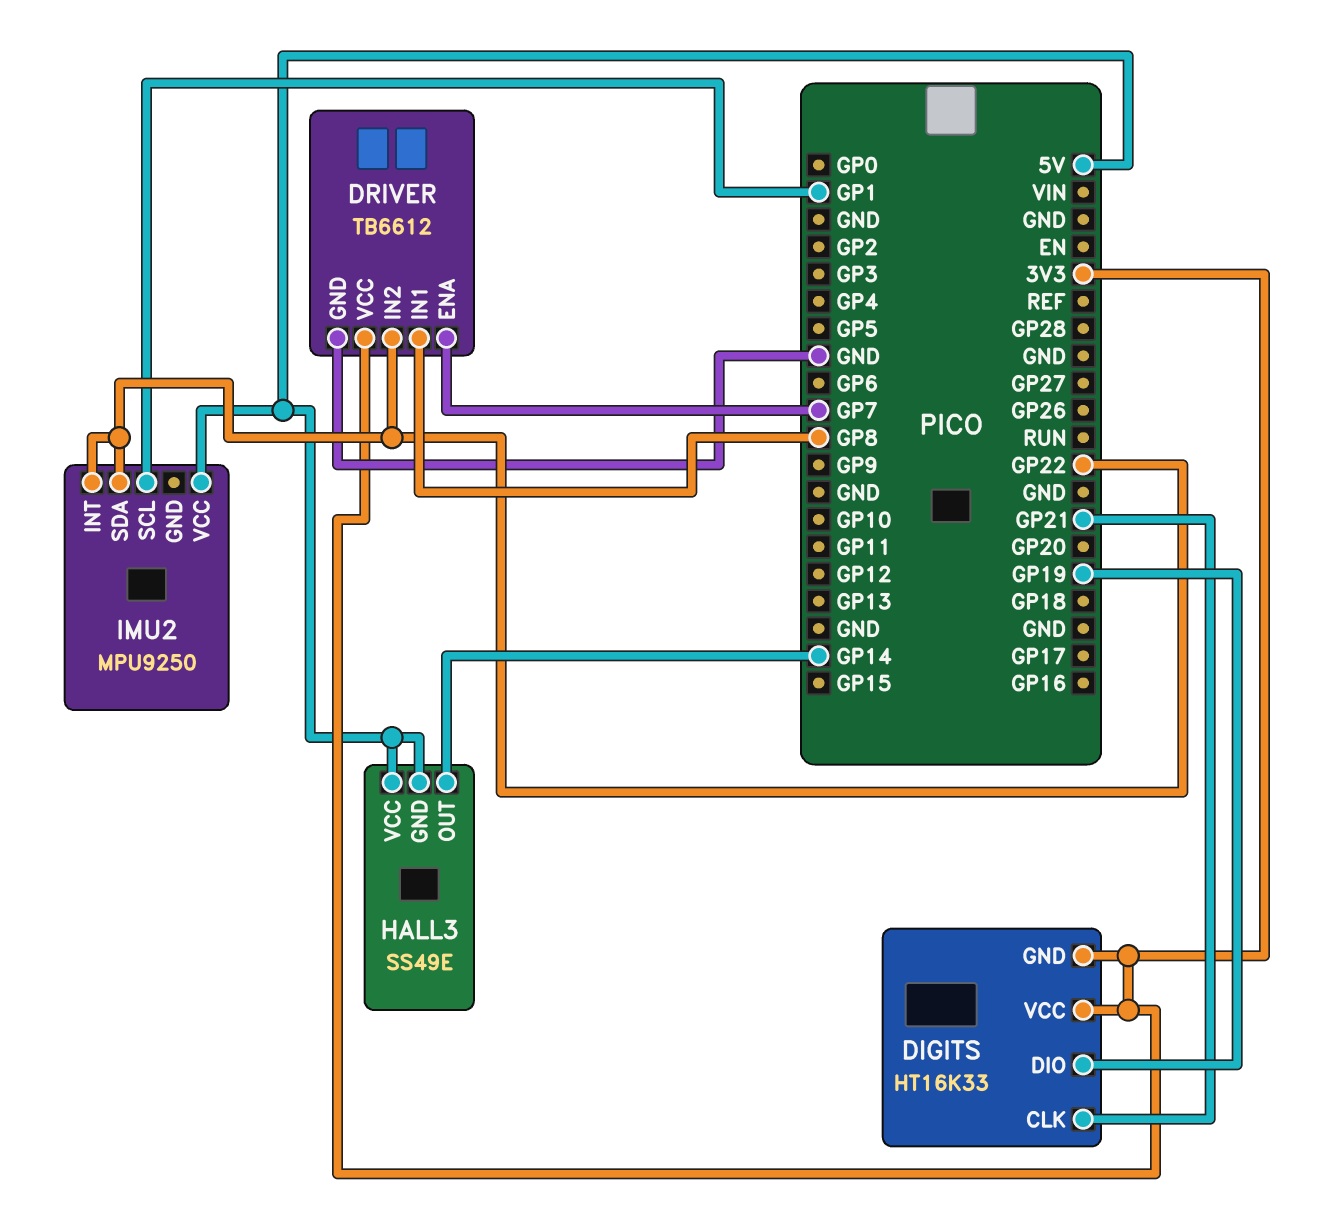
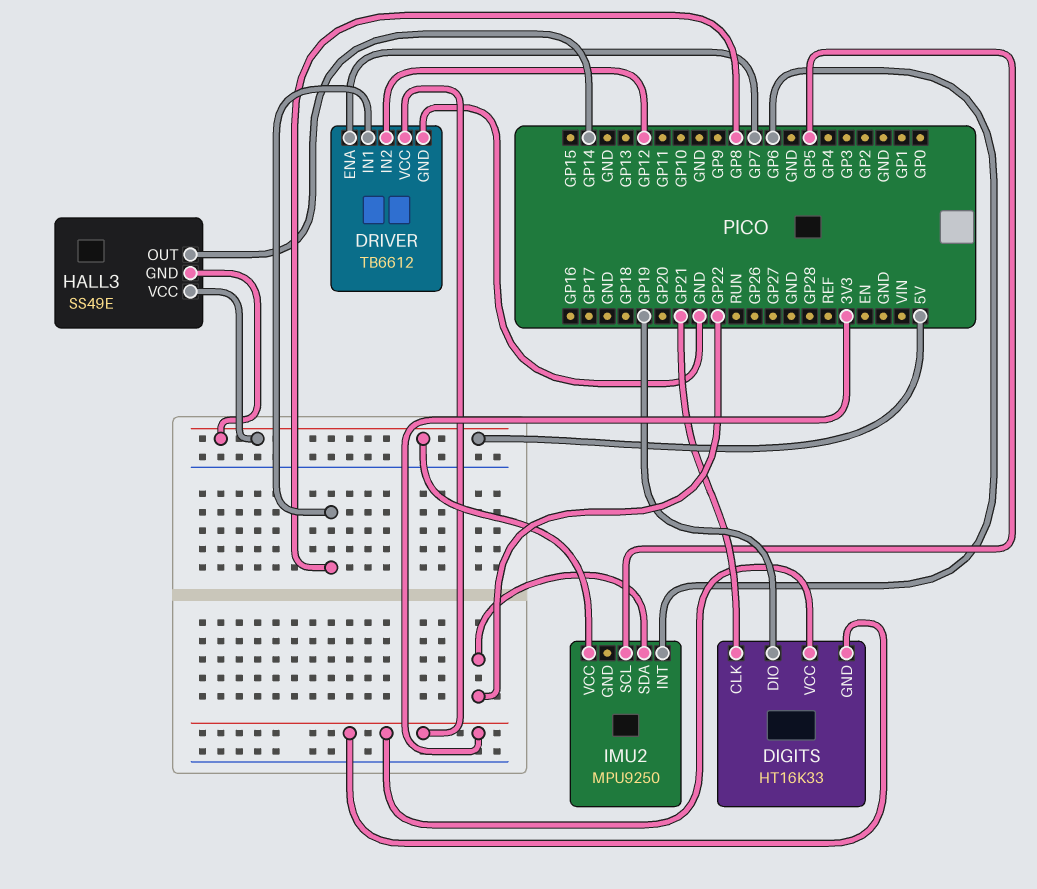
DRIVER pin IN2: GP22 -> GP12
IMU2 pin INT: GP22 -> GP6
IMU2 pin SCL: GP1 -> GP5

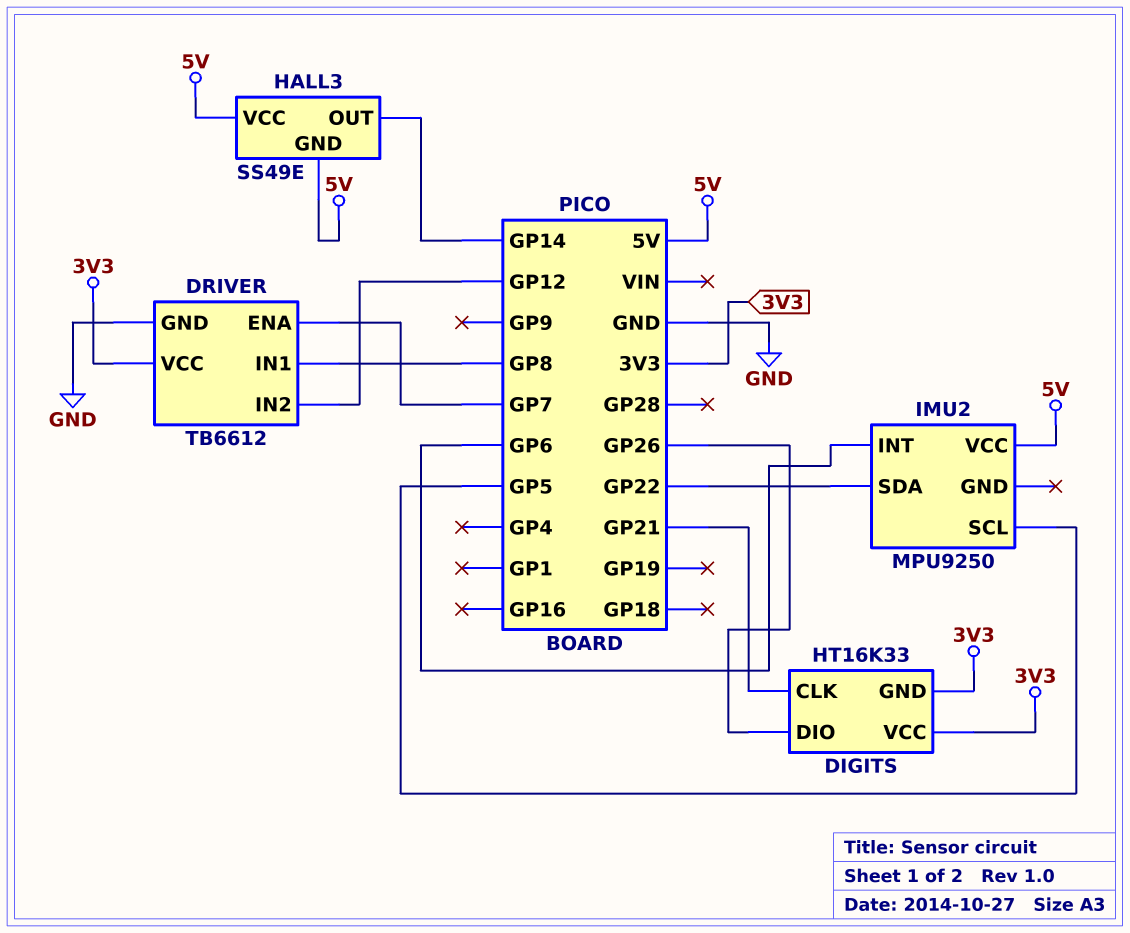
DIGITS pin DIO: GP19 -> GP26

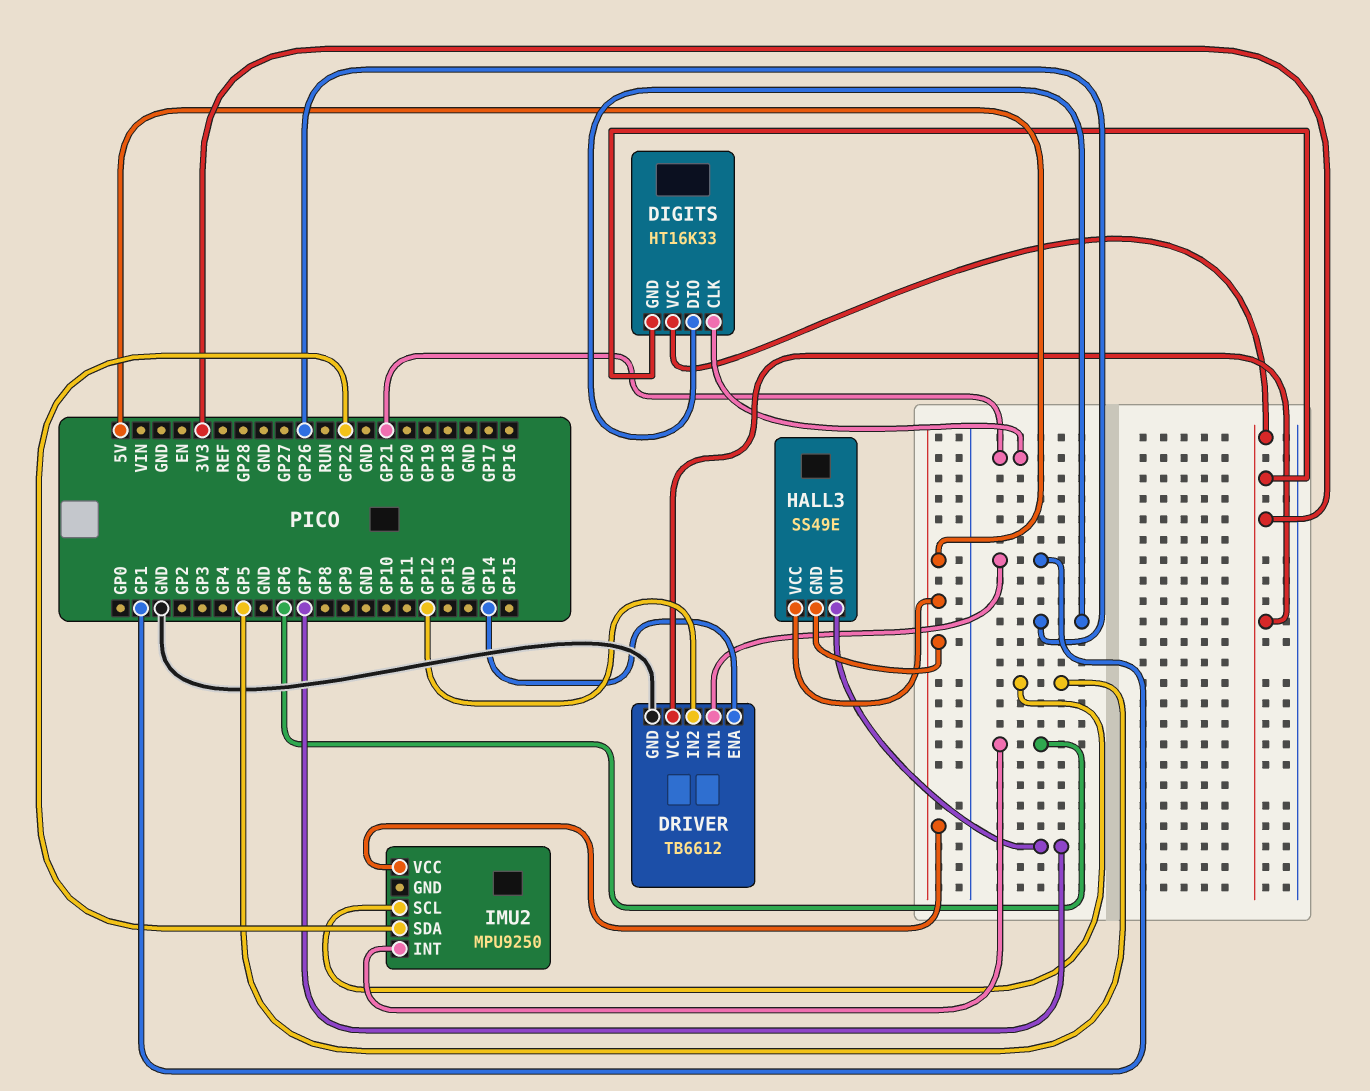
DRIVER pin ENA: GP7 -> GP14
DRIVER pin IN1: GP8 -> GP1
HALL3 pin OUT: GP14 -> GP7

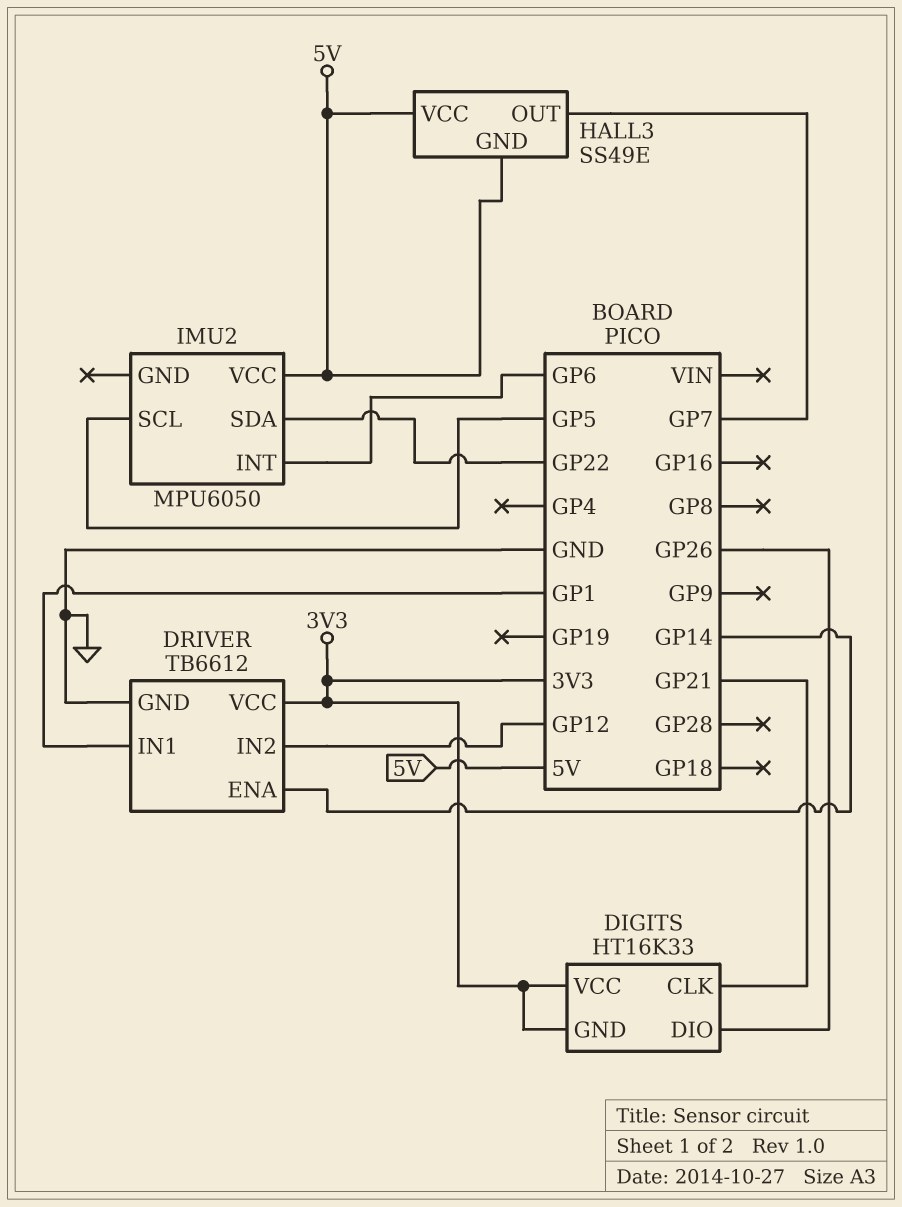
IMU2: MPU9250 -> MPU6050

